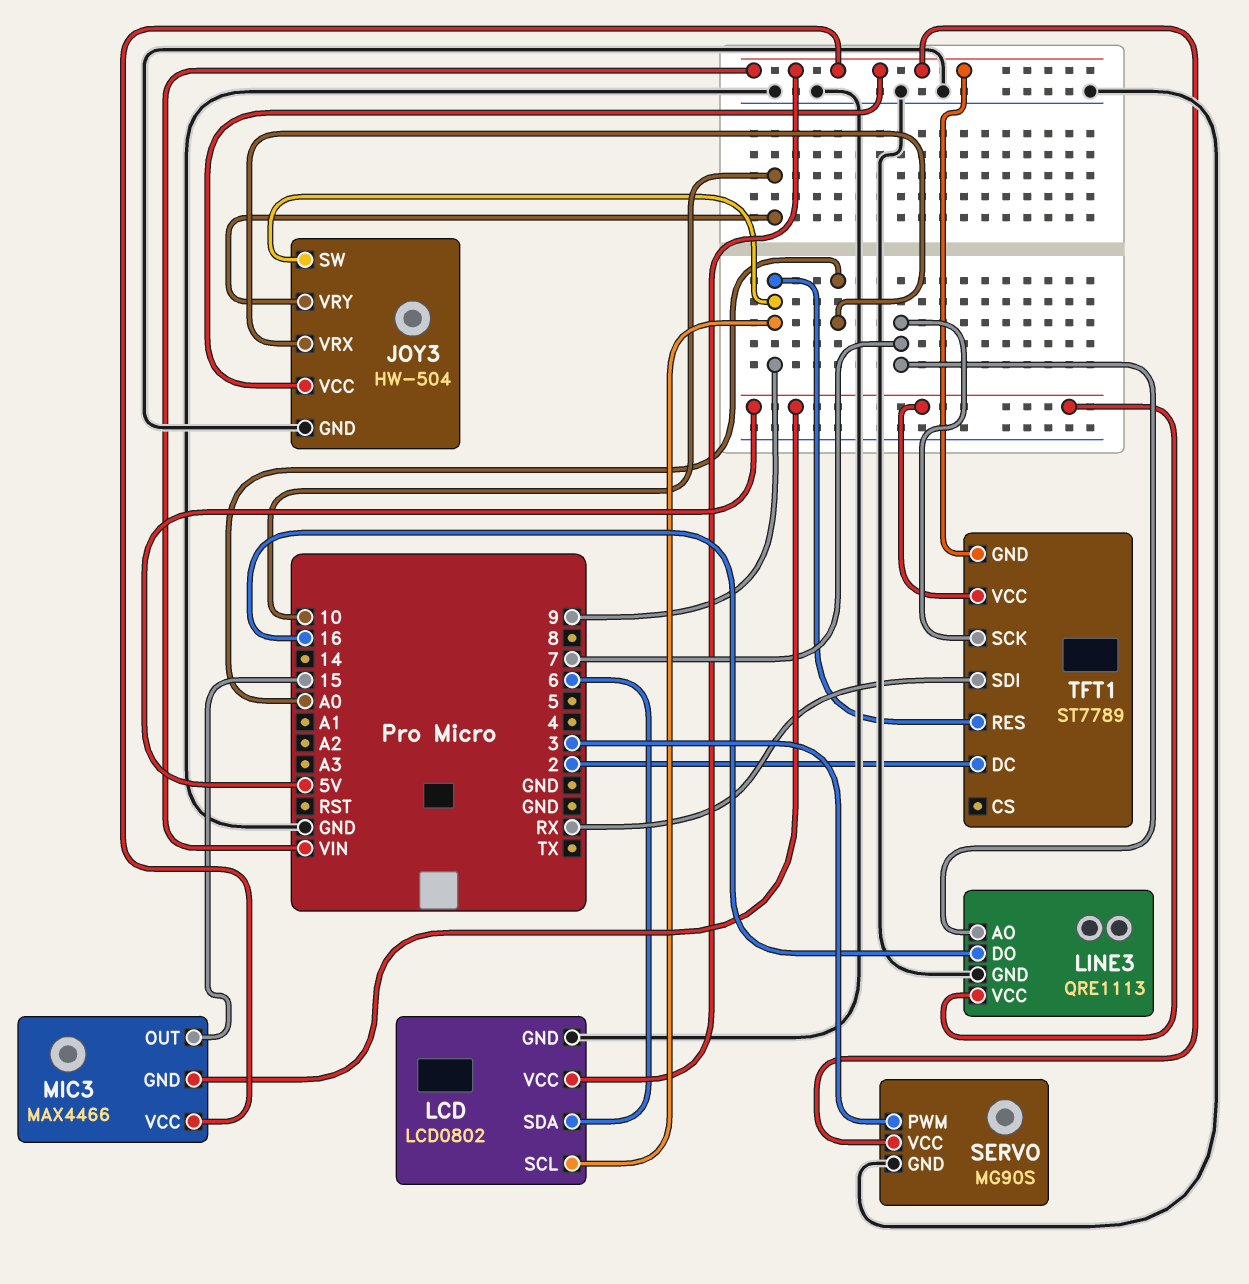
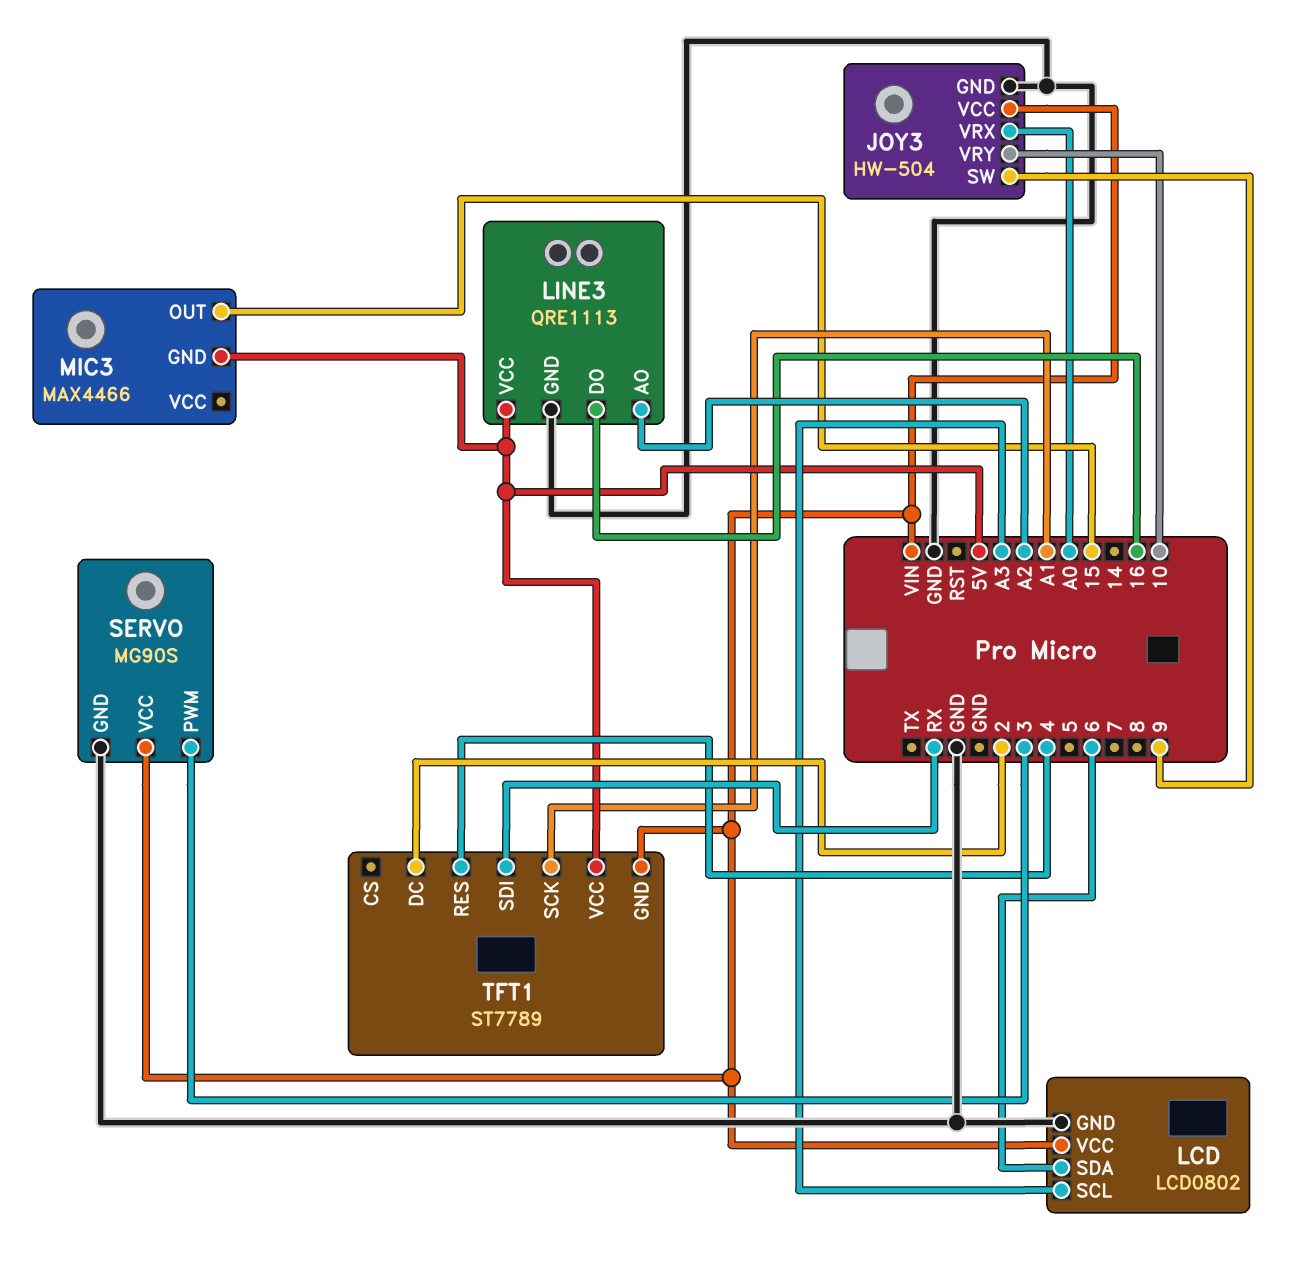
LCD pin SCL: 9 -> A3
LINE3 pin AO: 7 -> A2
MIC3 pin VCC: VIN -> none
TFT1 pin RES: 9 -> 4
TFT1 pin SCK: 7 -> A1

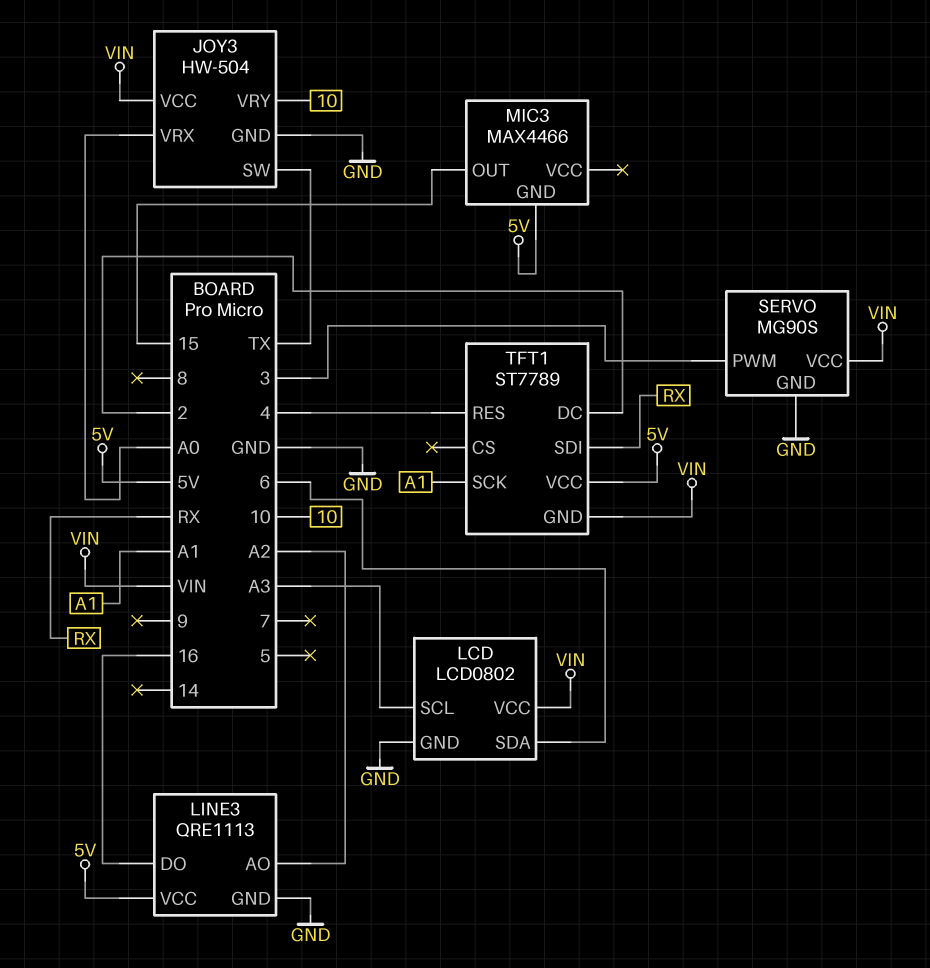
JOY3 pin SW: 9 -> TX

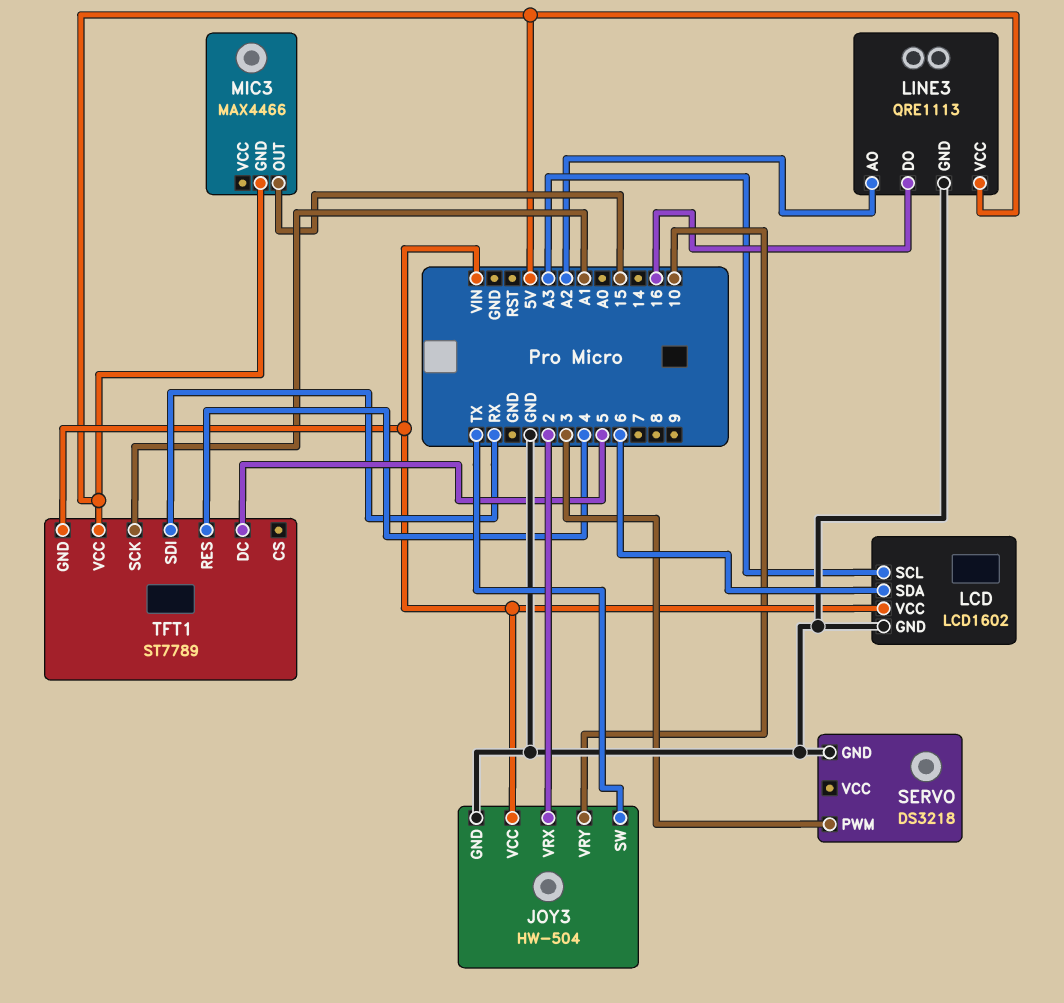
JOY3 pin VRX: A0 -> 2
LCD: LCD0802 -> LCD1602
SERVO: MG90S -> DS3218
SERVO pin VCC: VIN -> none
TFT1 pin DC: 2 -> 5

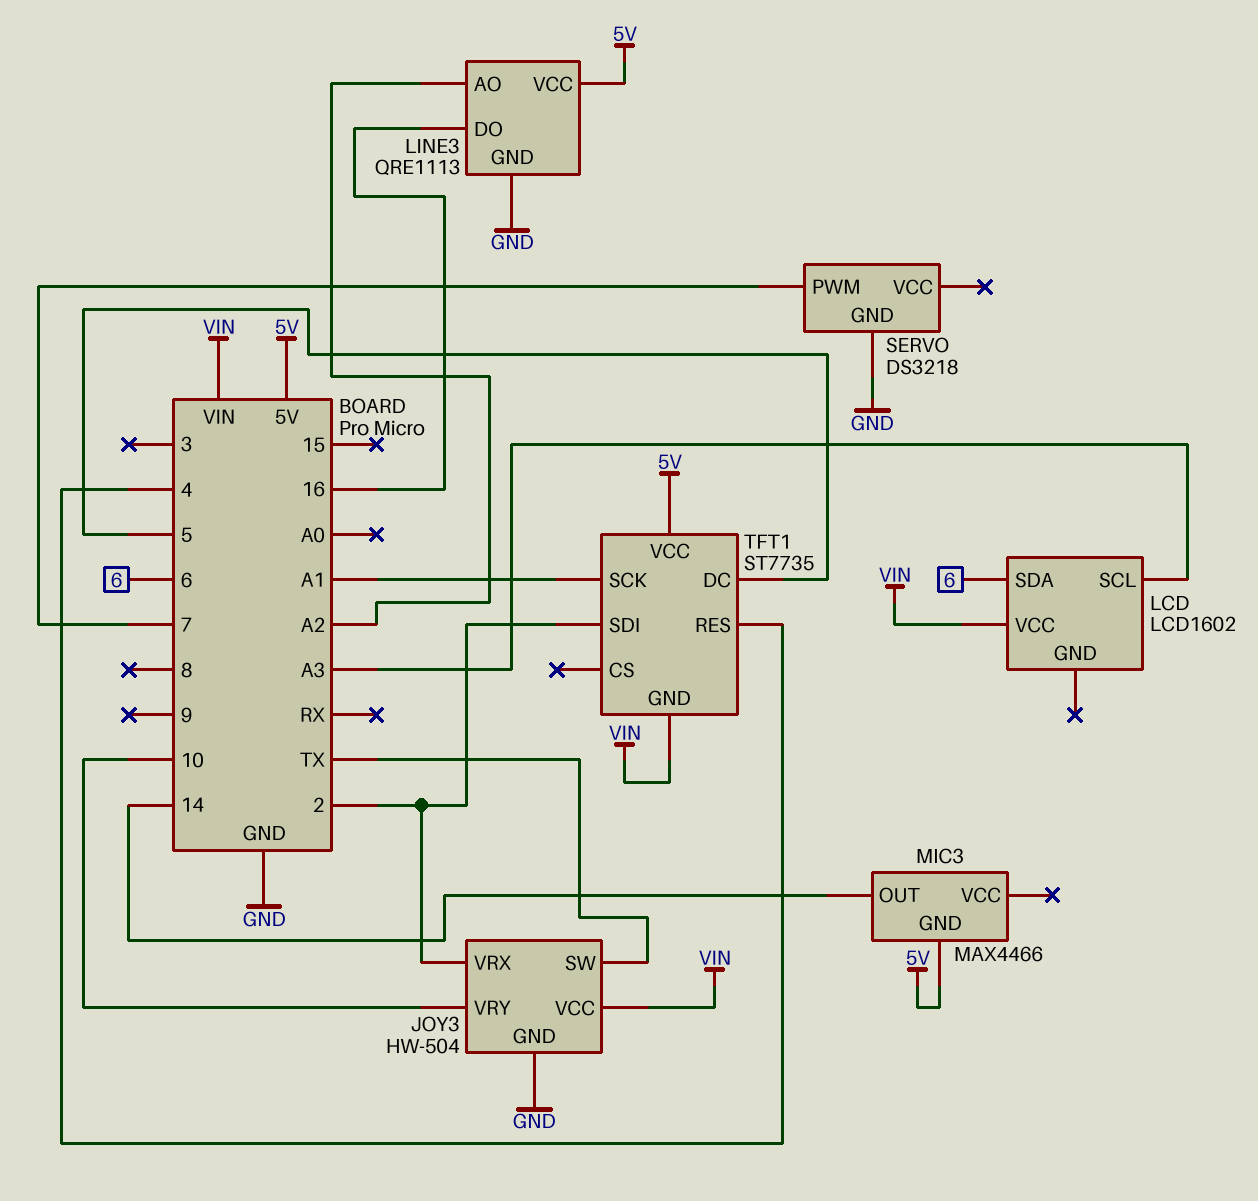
LCD pin GND: GND -> none
MIC3 pin OUT: 15 -> 14
SERVO pin PWM: 3 -> 7
TFT1: ST7789 -> ST7735
TFT1 pin SDI: RX -> 2

